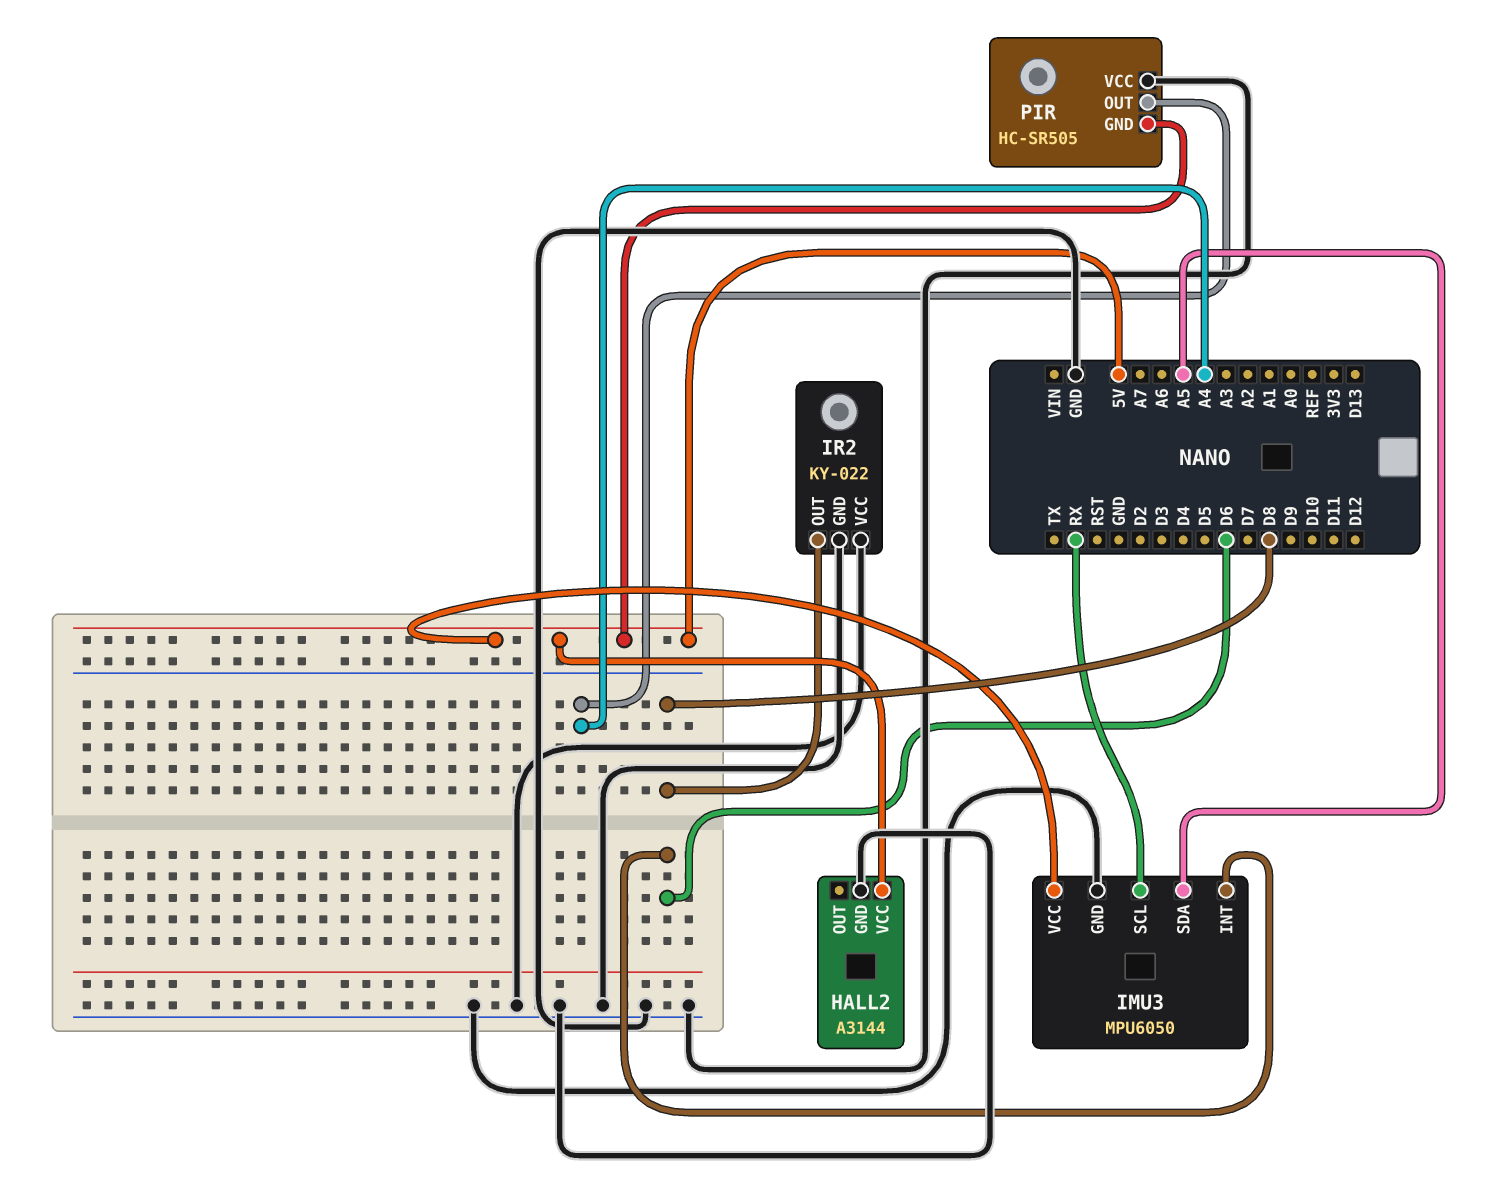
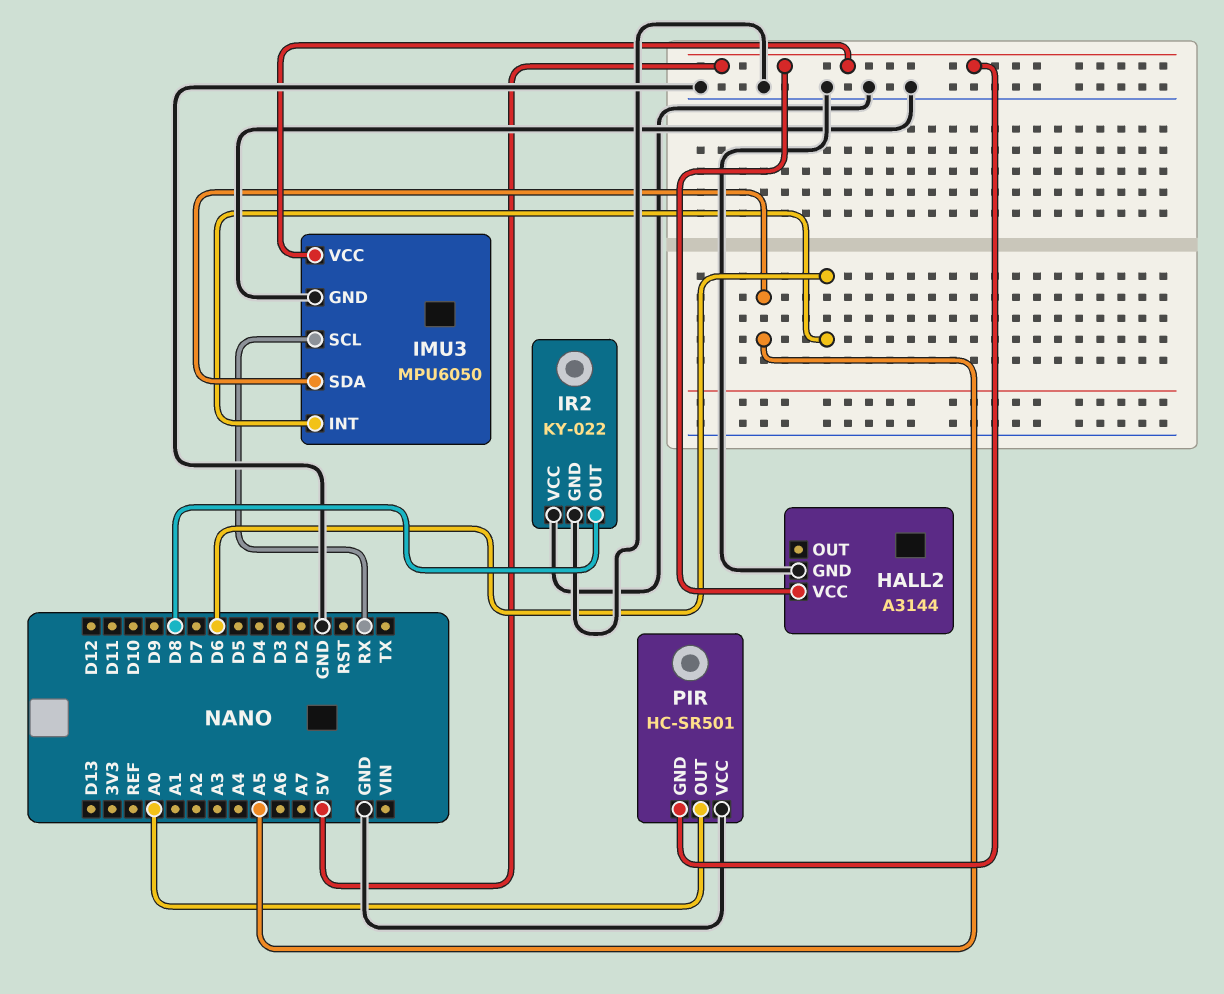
PIR: HC-SR505 -> HC-SR501
PIR pin OUT: A4 -> A0

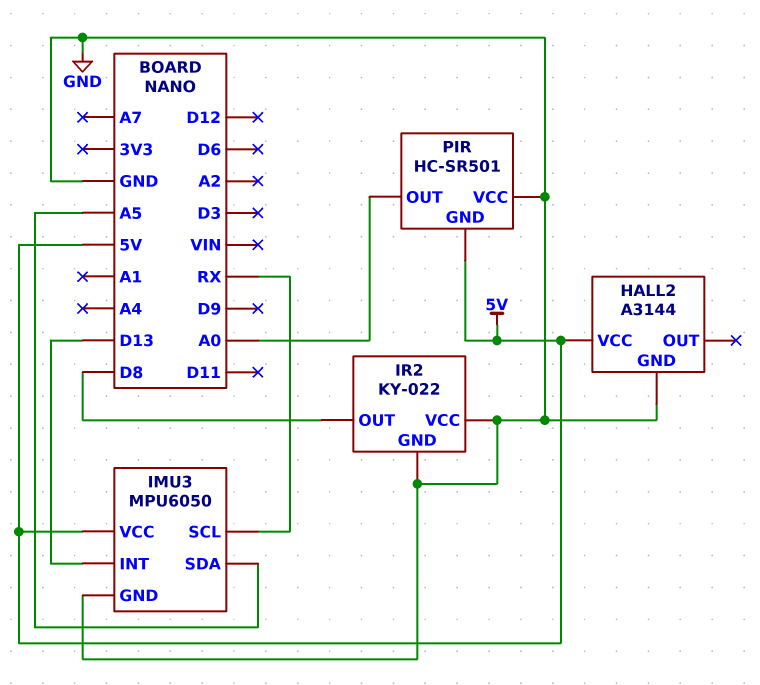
IMU3 pin INT: D6 -> D13

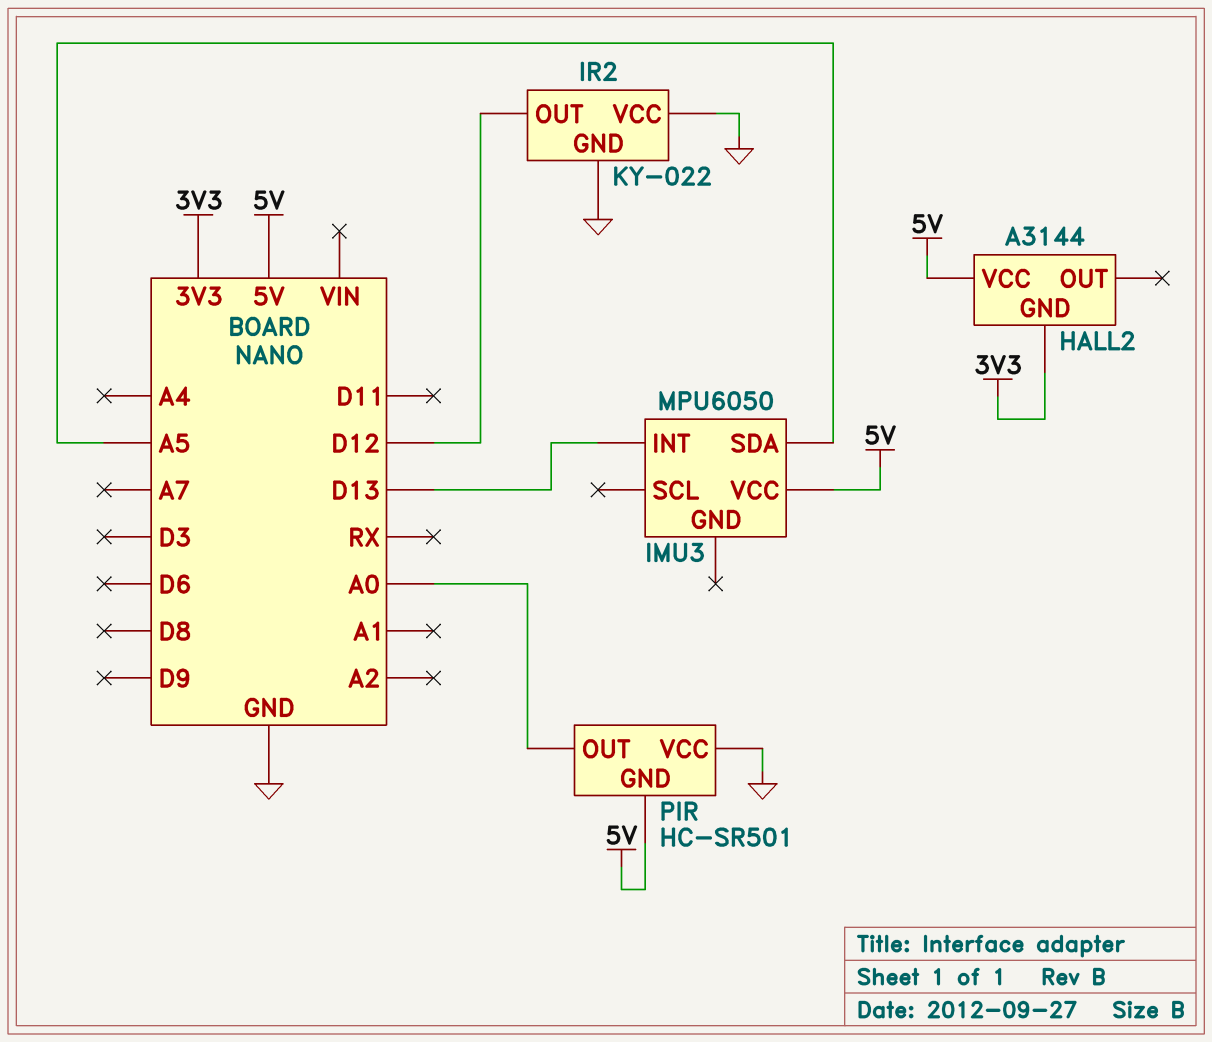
HALL2 pin GND: GND -> 3V3
IMU3 pin GND: GND -> none
IMU3 pin SCL: RX -> none
IR2 pin OUT: D8 -> D12

